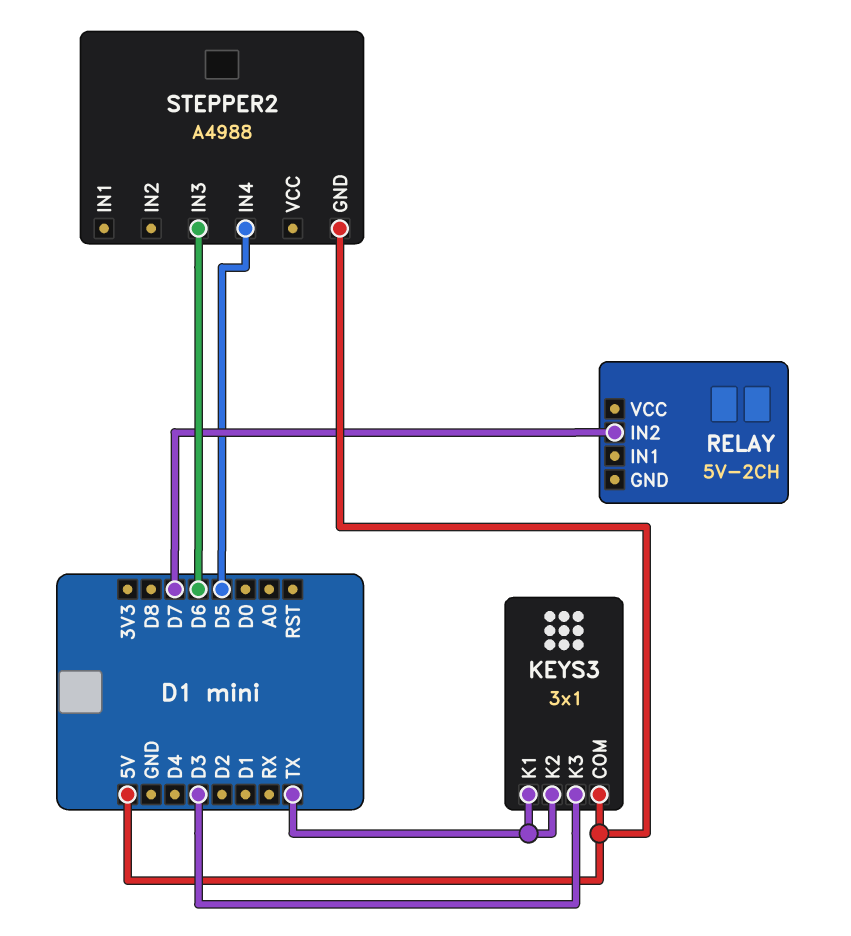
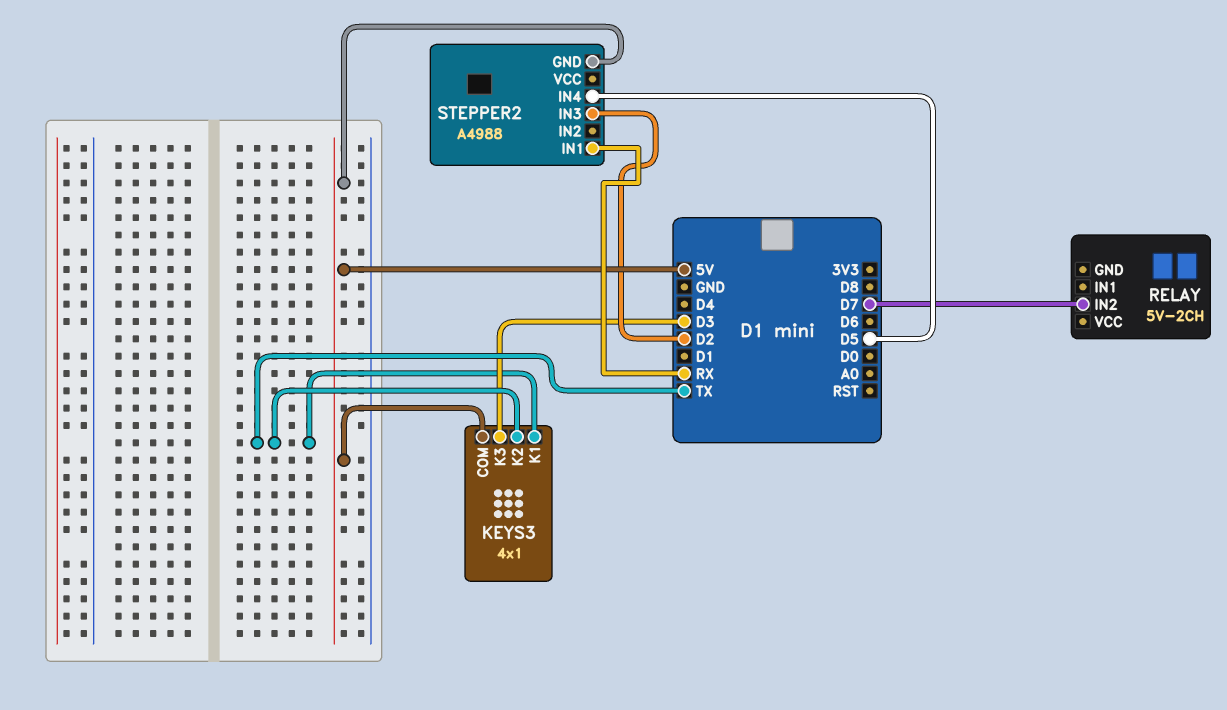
KEYS3: 3x1 -> 4x1
STEPPER2 pin IN1: none -> RX
STEPPER2 pin IN3: D6 -> D2

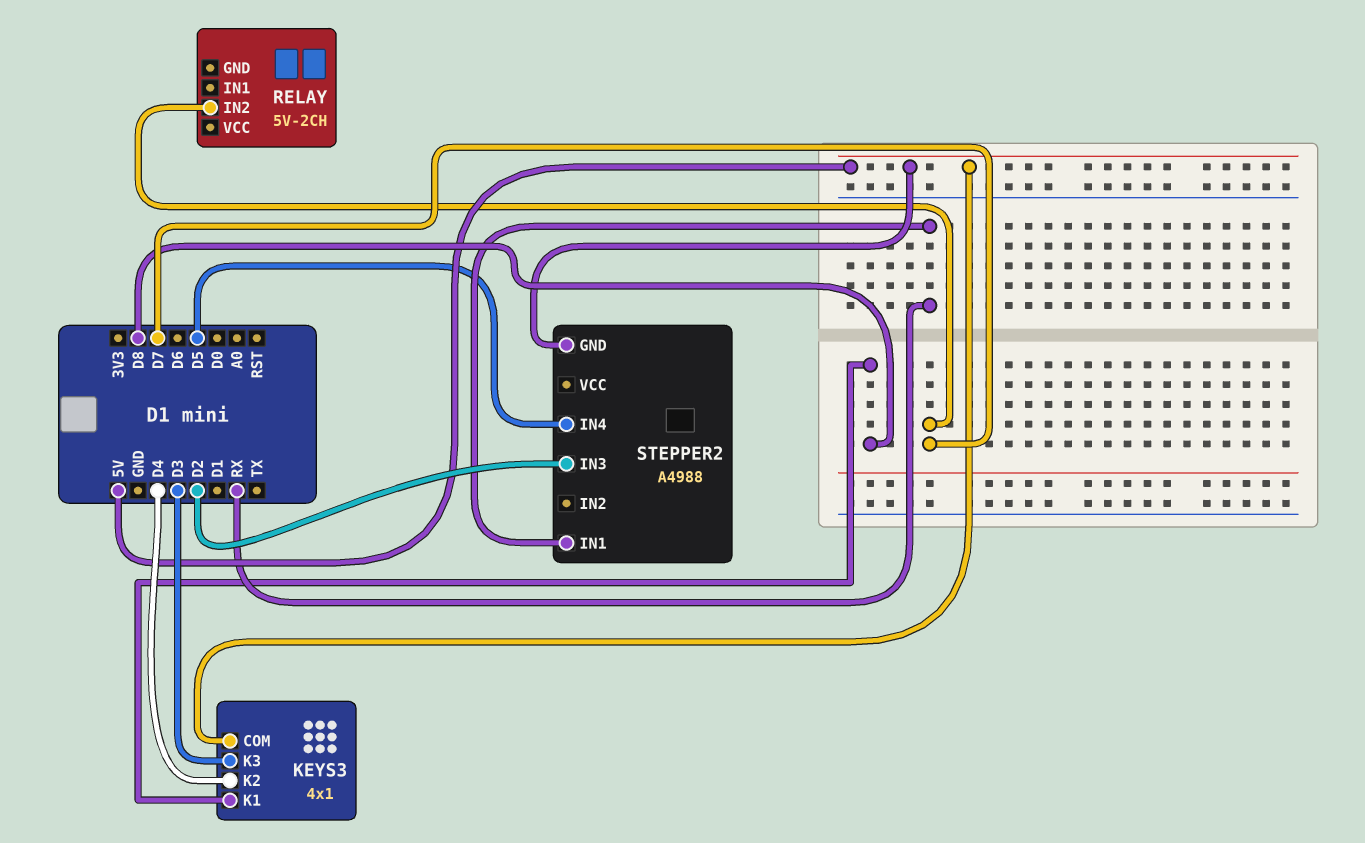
KEYS3 pin K1: TX -> D8
KEYS3 pin K2: TX -> D4

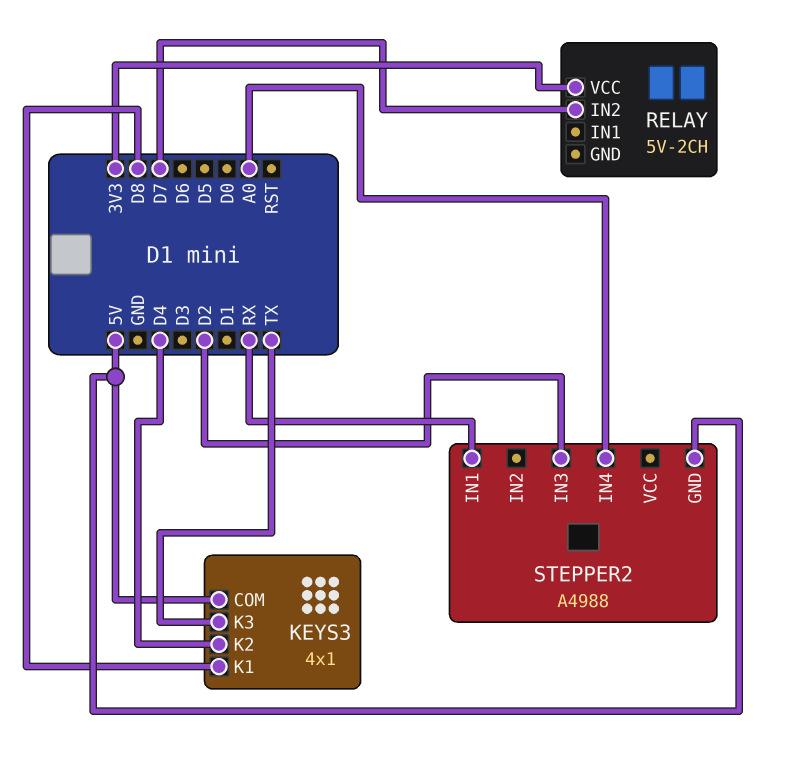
KEYS3 pin K3: D3 -> TX
RELAY pin VCC: none -> 3V3
STEPPER2 pin IN4: D5 -> A0

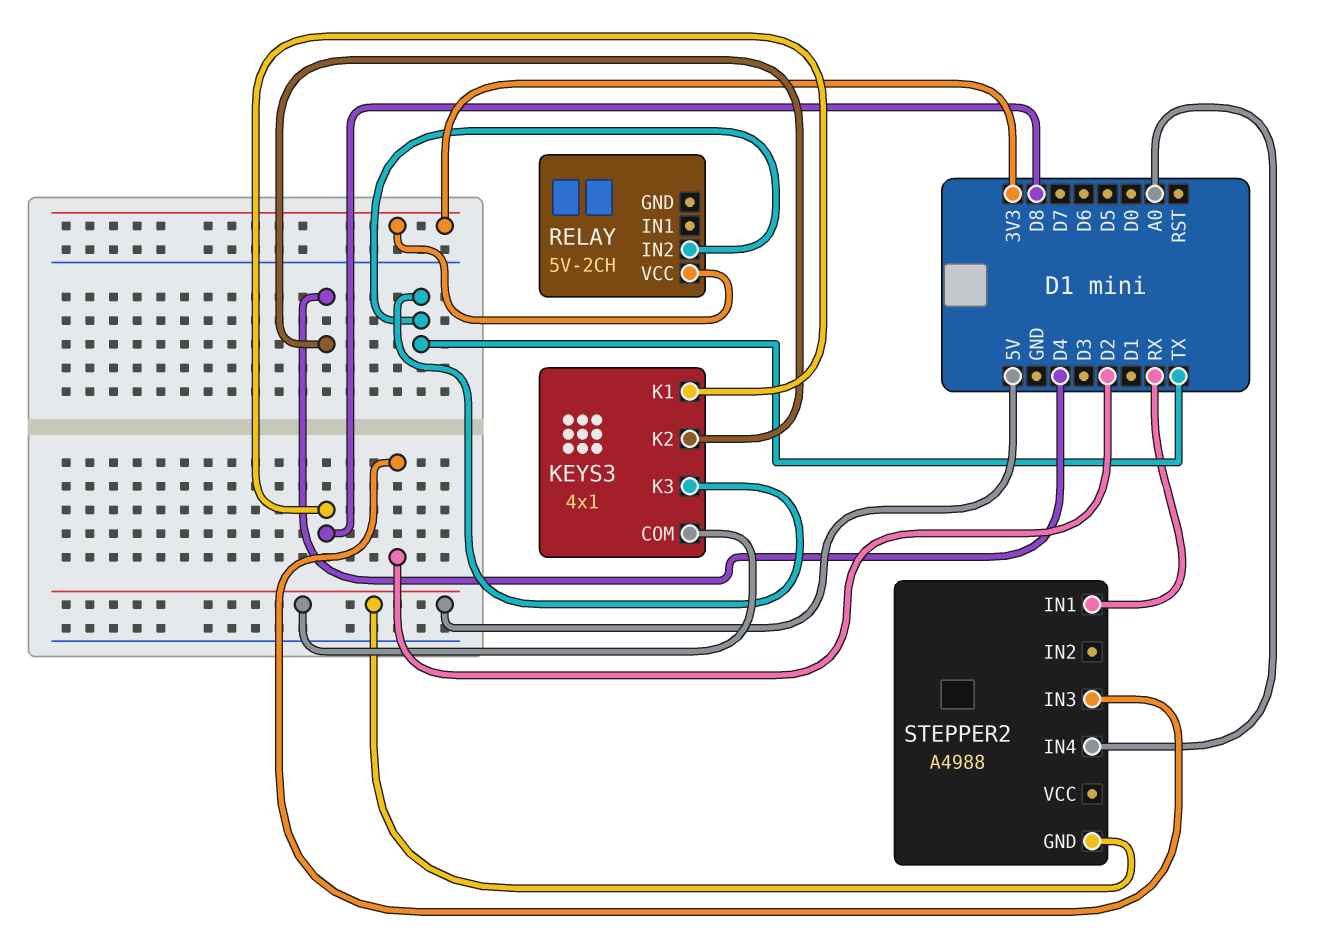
RELAY pin IN2: D7 -> TX

